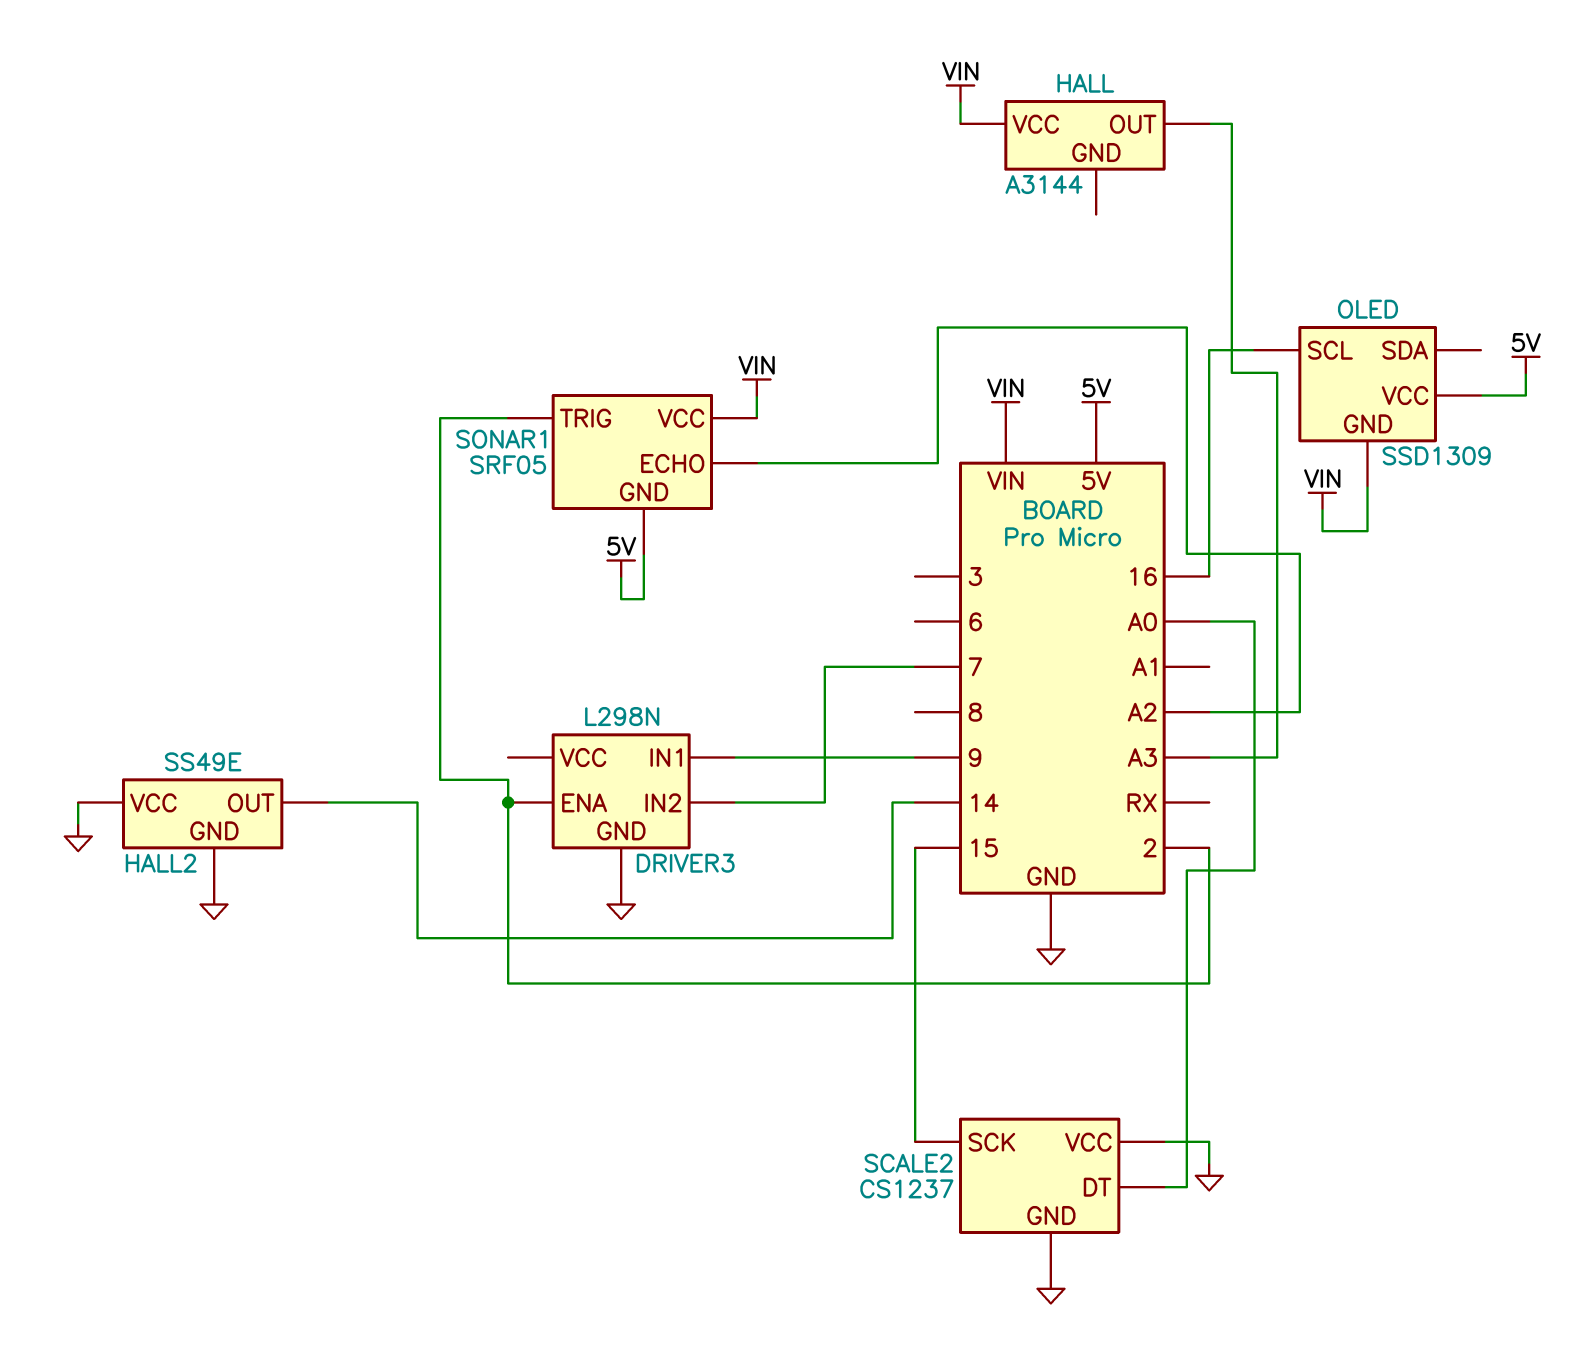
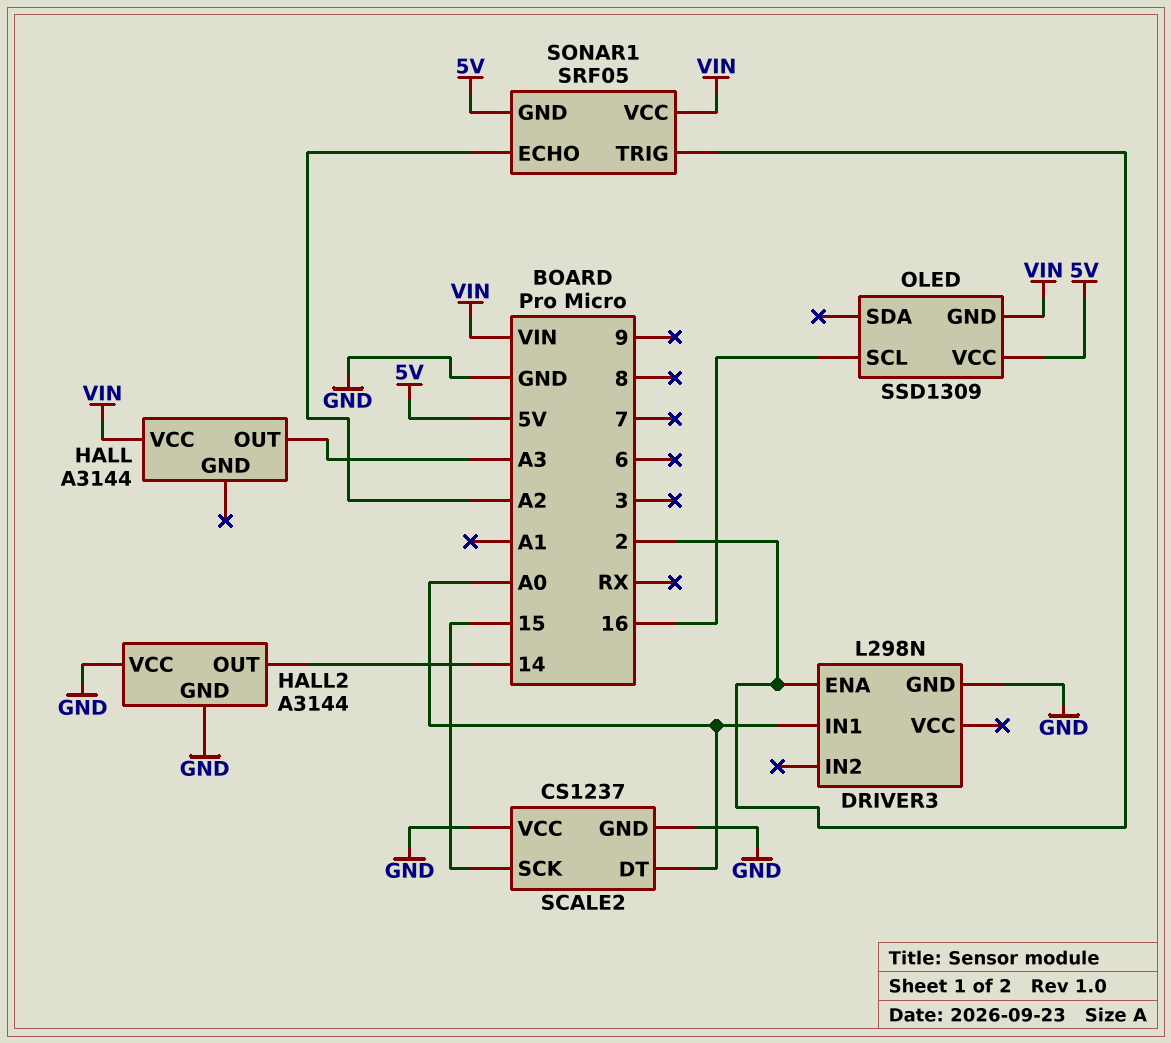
DRIVER3 pin IN1: 9 -> A0
DRIVER3 pin IN2: 7 -> none
HALL2: SS49E -> A3144

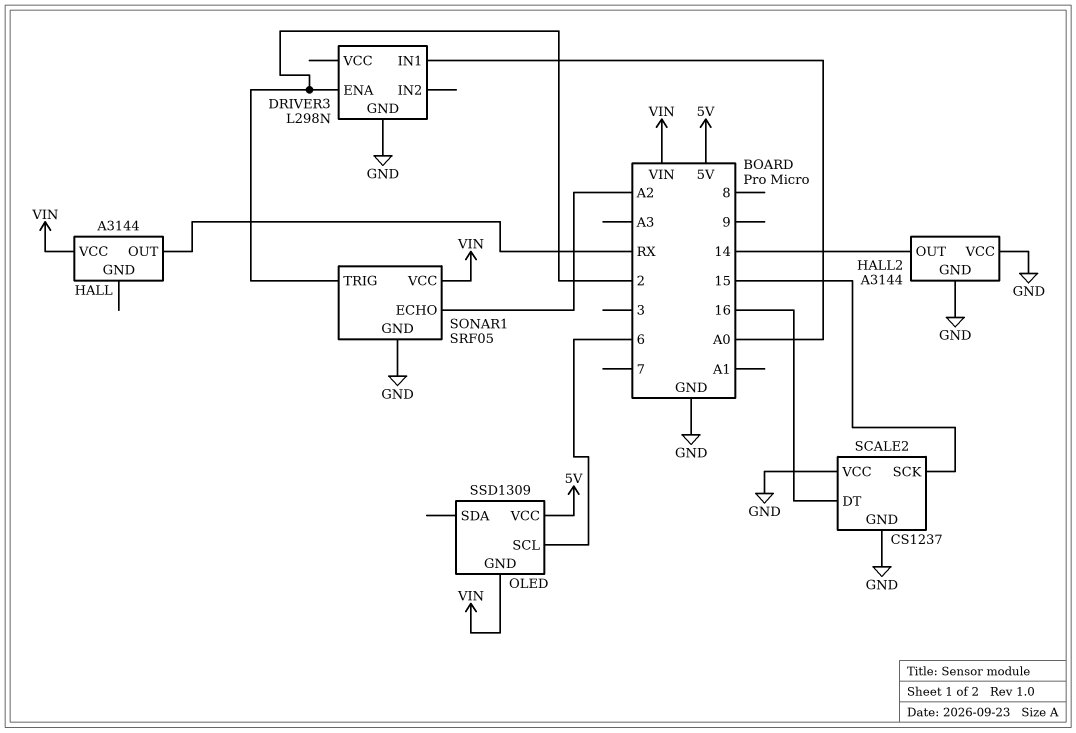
HALL pin OUT: A3 -> RX
OLED pin SCL: 16 -> 6
SCALE2 pin DT: A0 -> 16
SONAR1 pin GND: 5V -> GND

